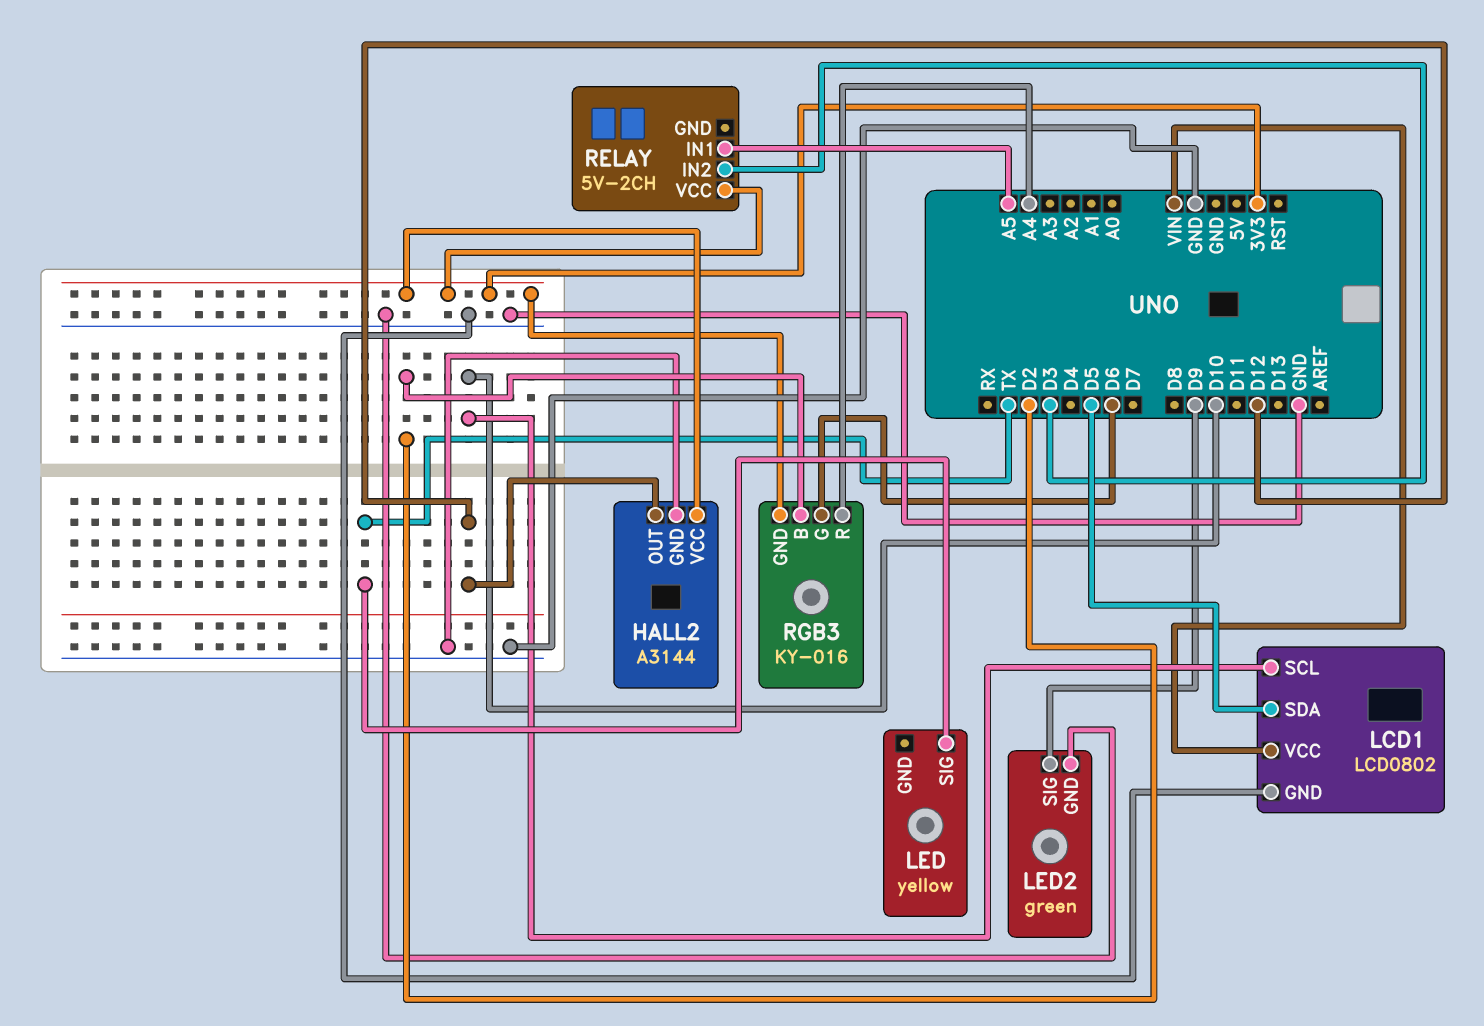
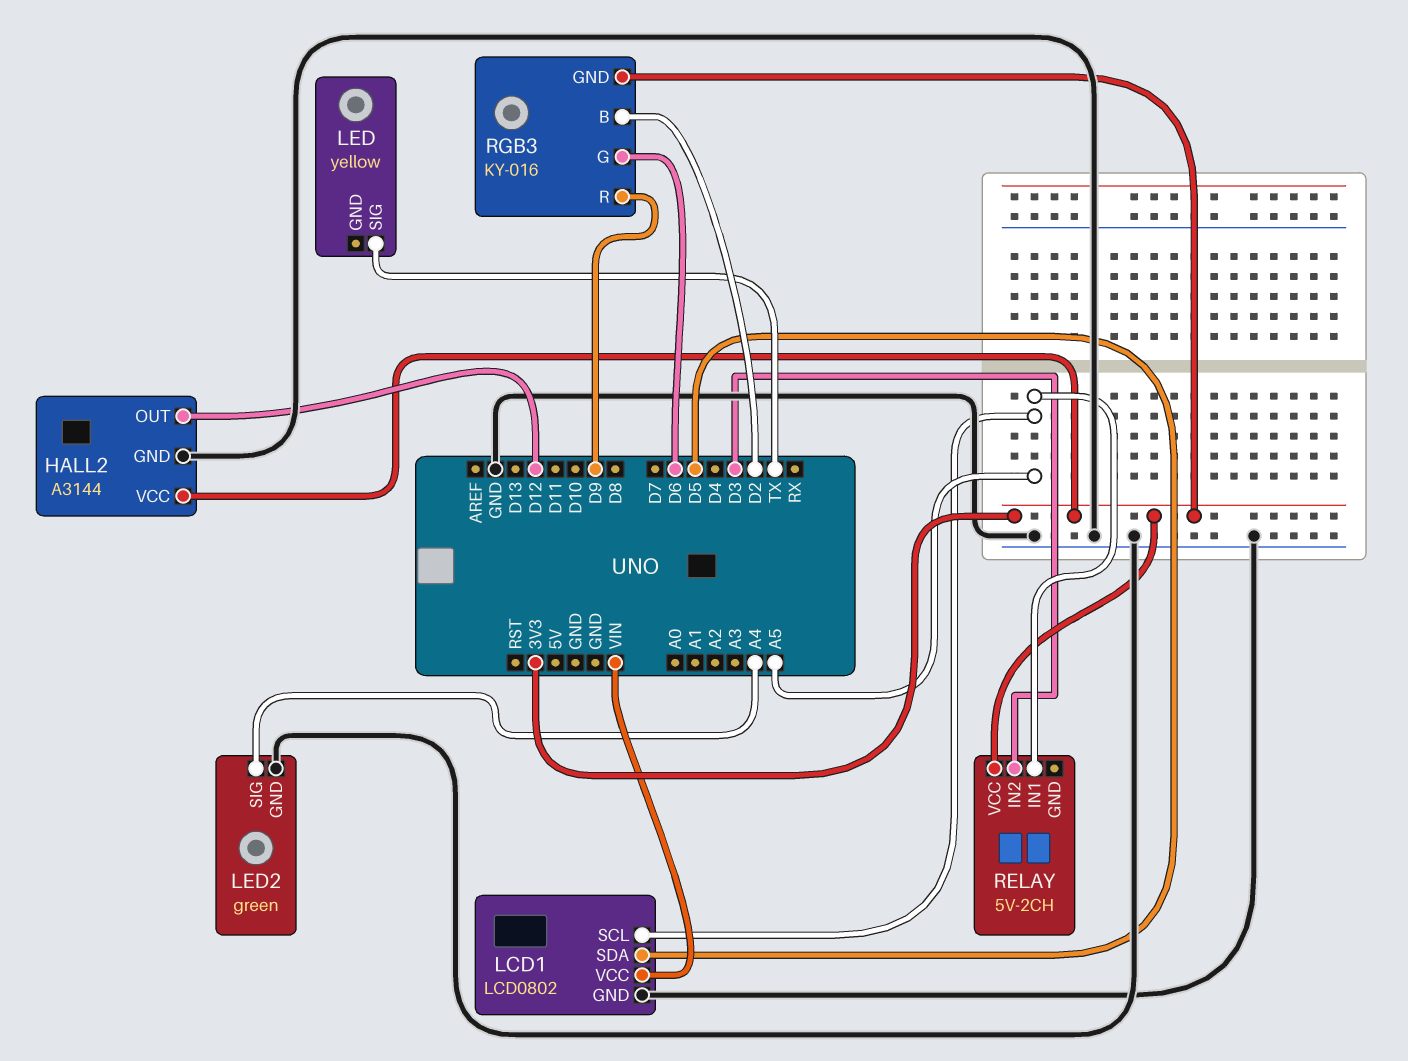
LCD1 pin SCL: D10 -> A5
LED2 pin SIG: D9 -> A4
RGB3 pin R: A4 -> D9

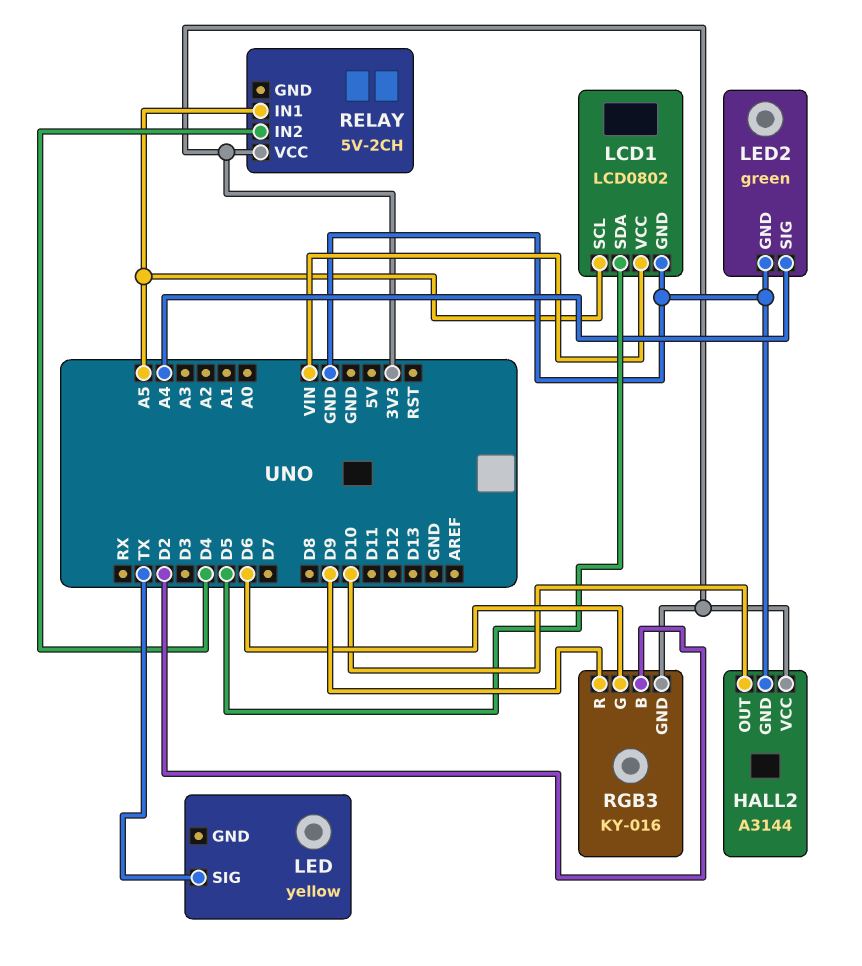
HALL2 pin OUT: D12 -> D10
RELAY pin IN2: D3 -> D4

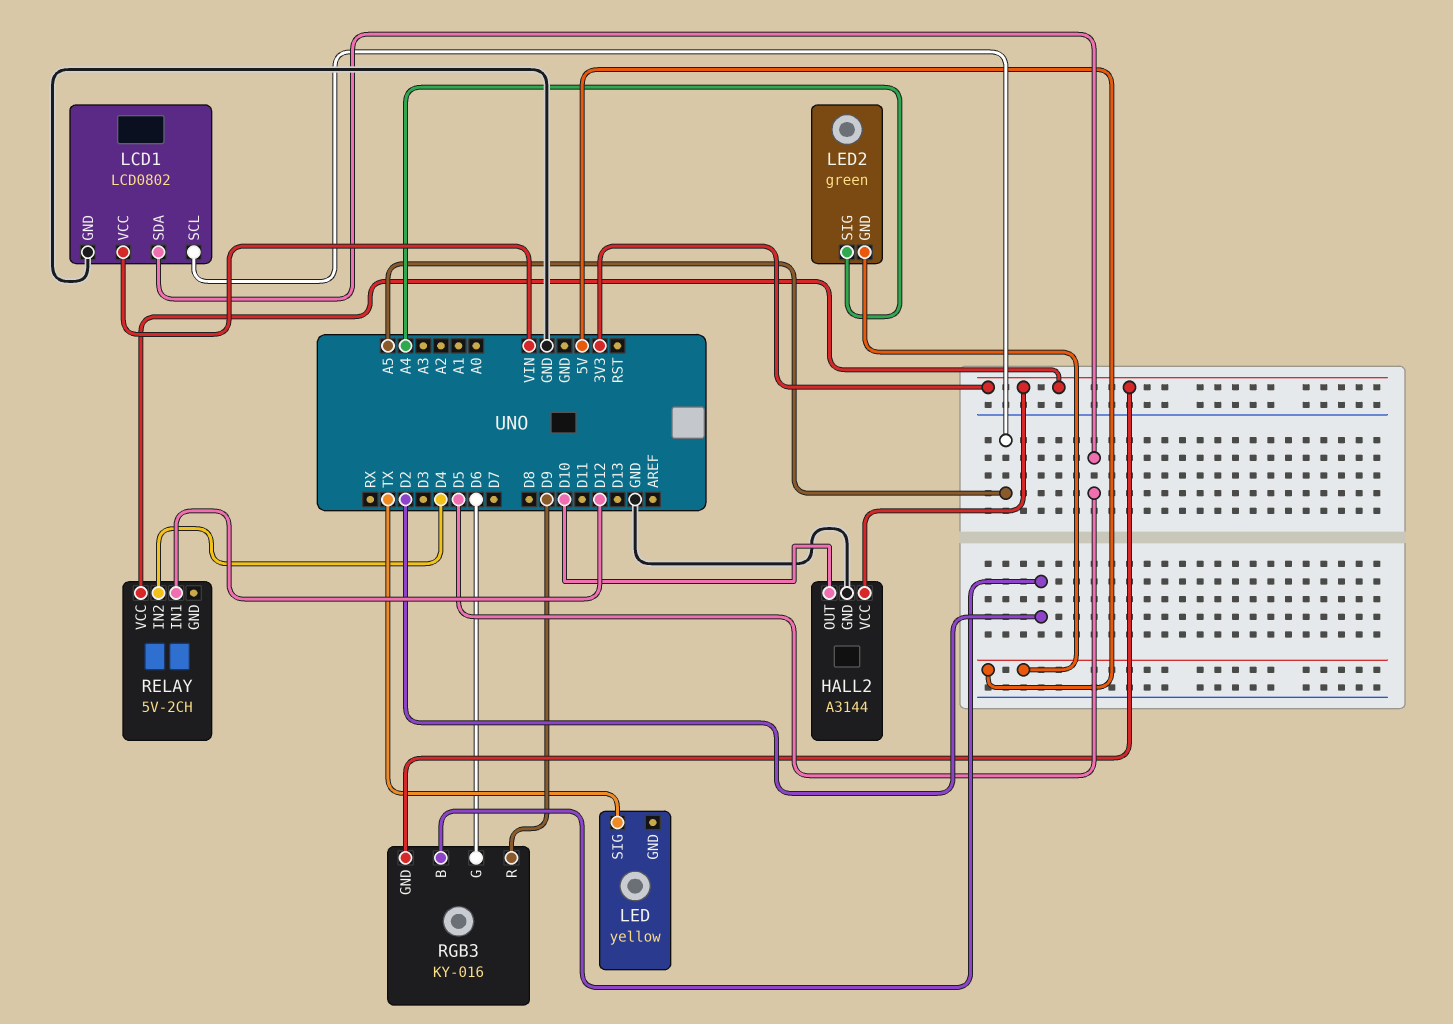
LED2 pin GND: GND -> 5V
RELAY pin IN1: A5 -> D12

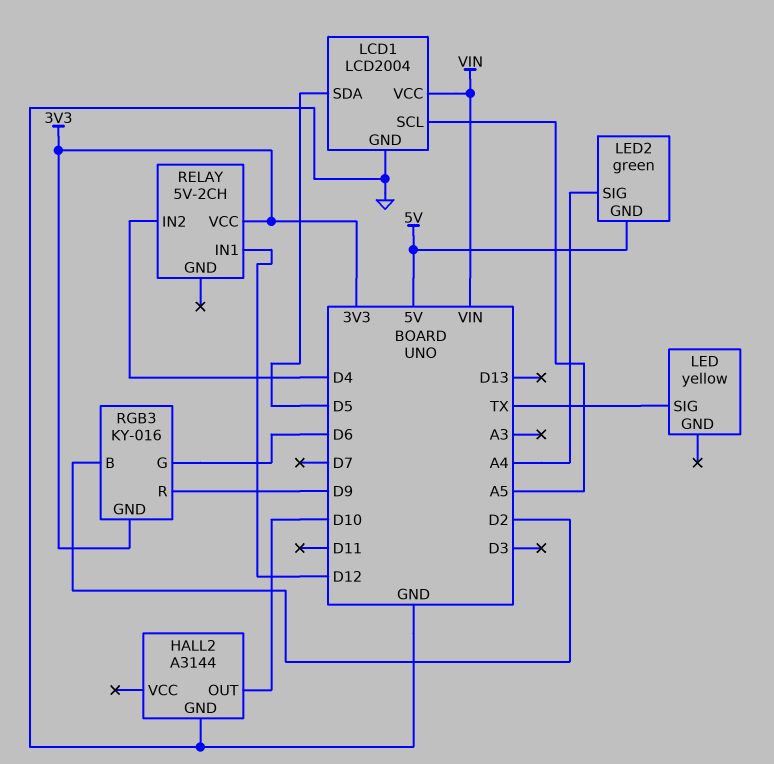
HALL2 pin VCC: 3V3 -> none
LCD1: LCD0802 -> LCD2004

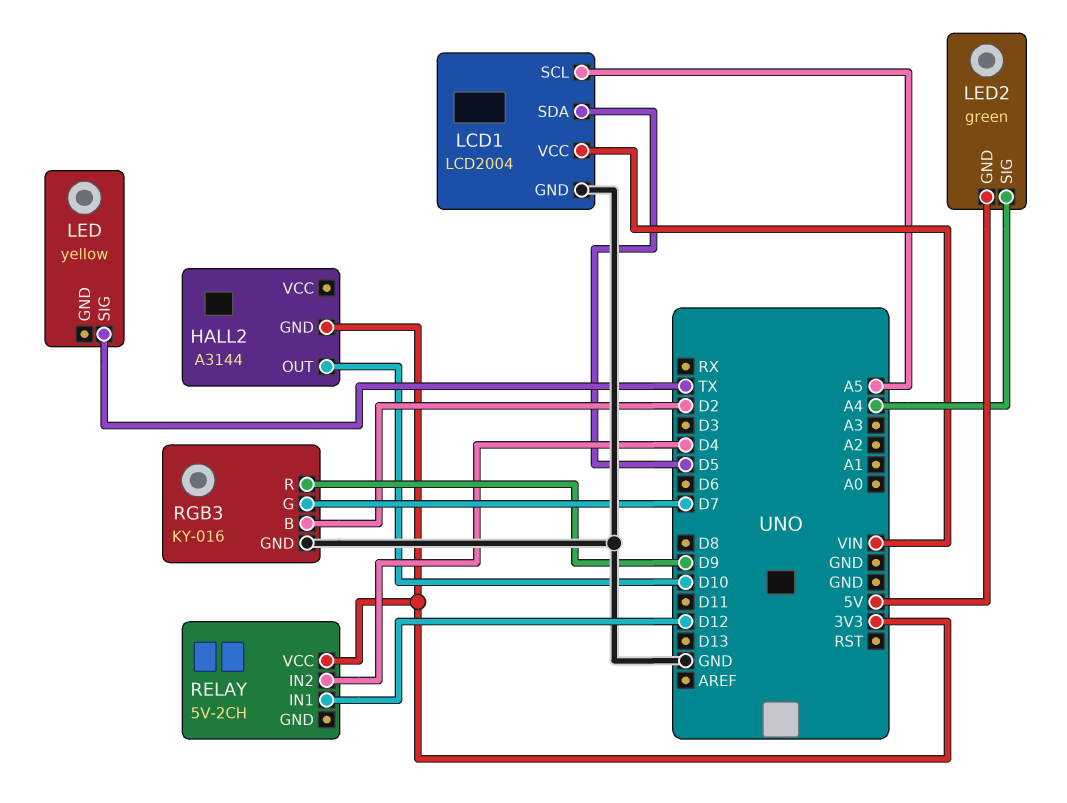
HALL2 pin GND: GND -> 3V3
RGB3 pin G: D6 -> D7
RGB3 pin GND: 3V3 -> GND

